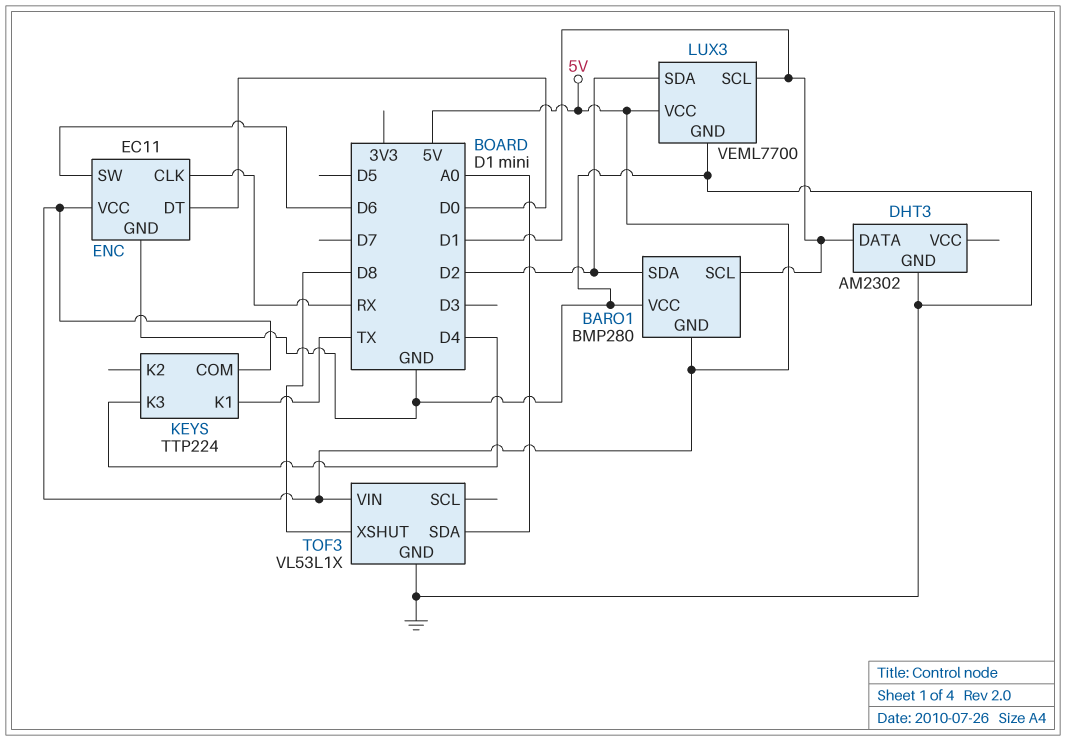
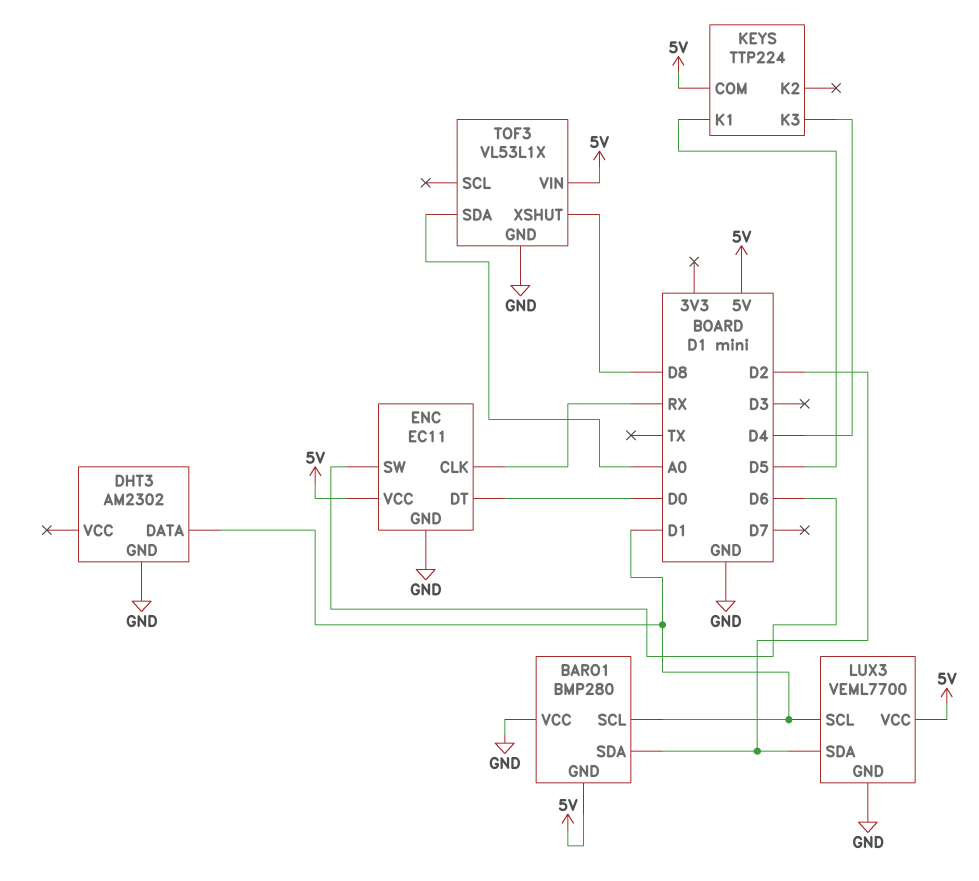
KEYS pin K1: TX -> D5

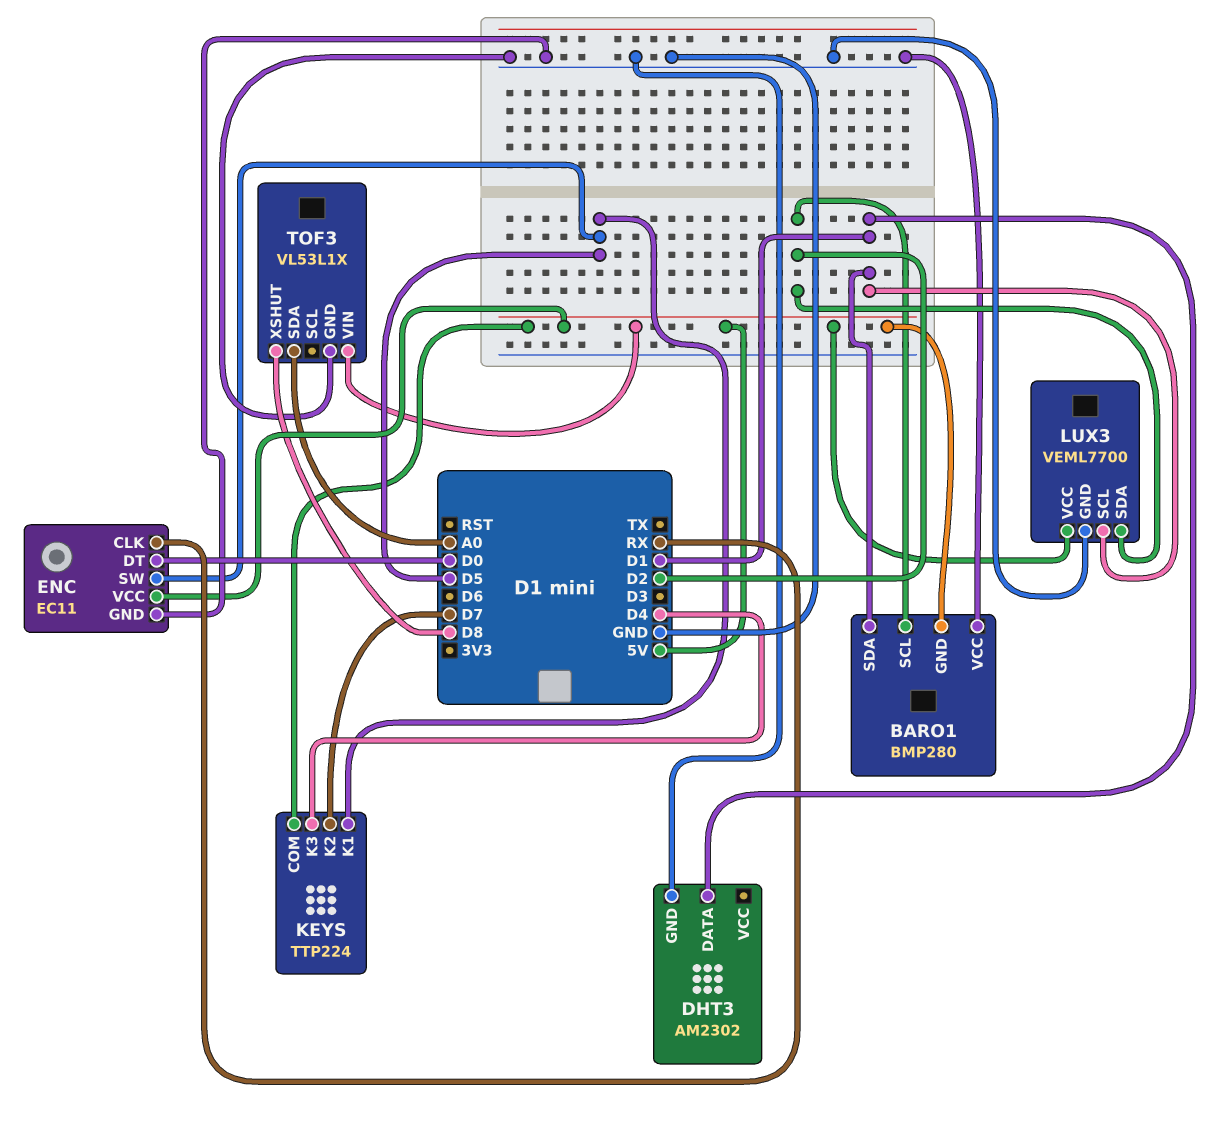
BARO1 pin SCL: D1 -> D2
BARO1 pin SDA: D2 -> D1
ENC pin SW: D6 -> D5
KEYS pin K2: none -> D7

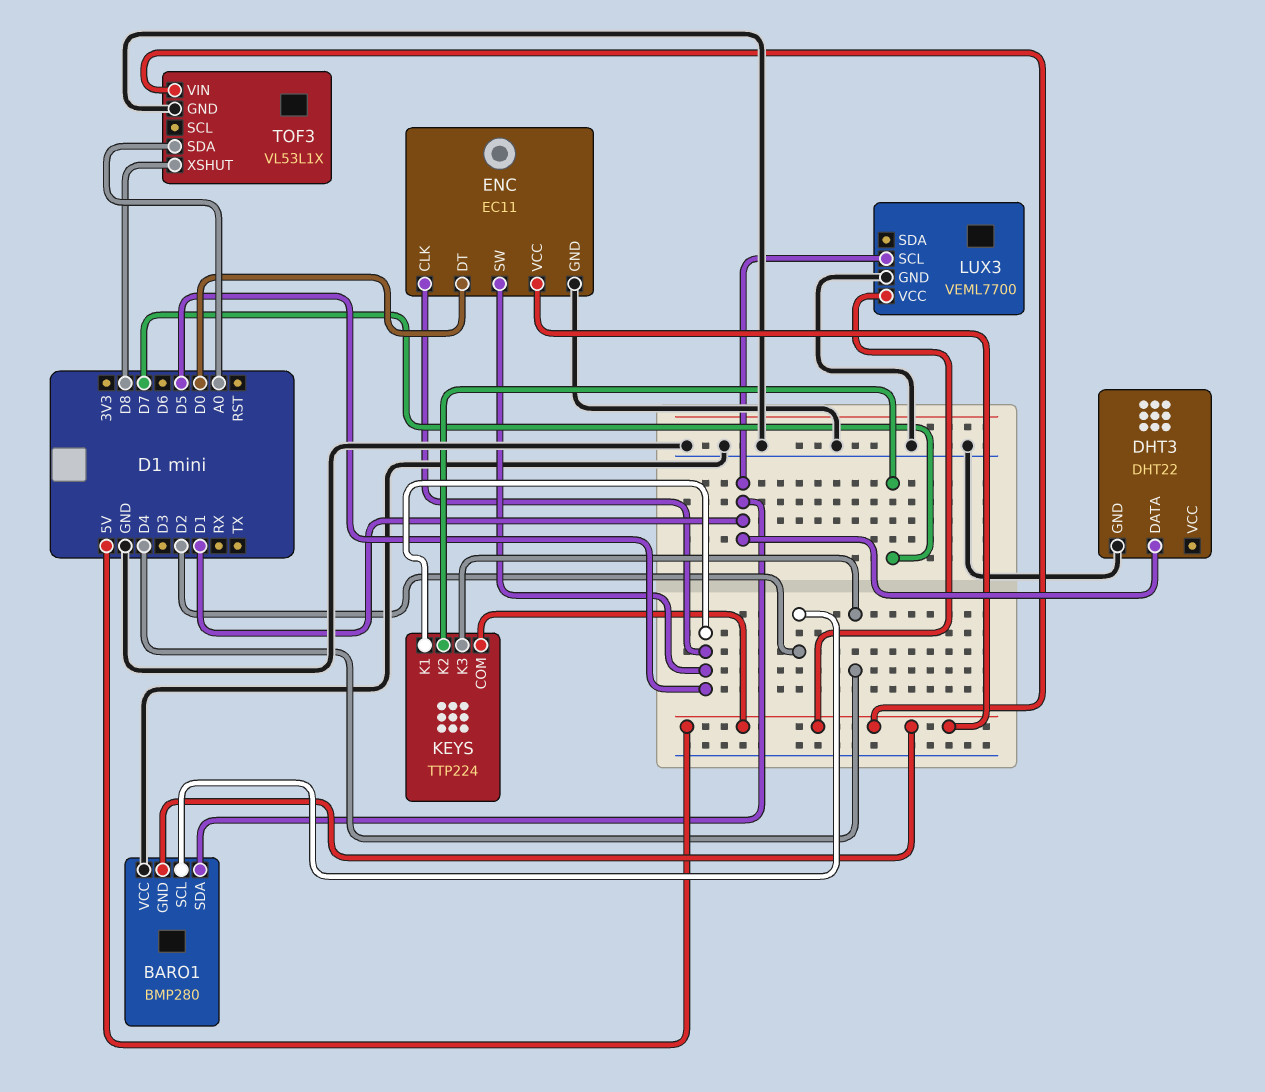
DHT3: AM2302 -> DHT22
ENC pin CLK: RX -> D5
LUX3 pin SDA: D2 -> none

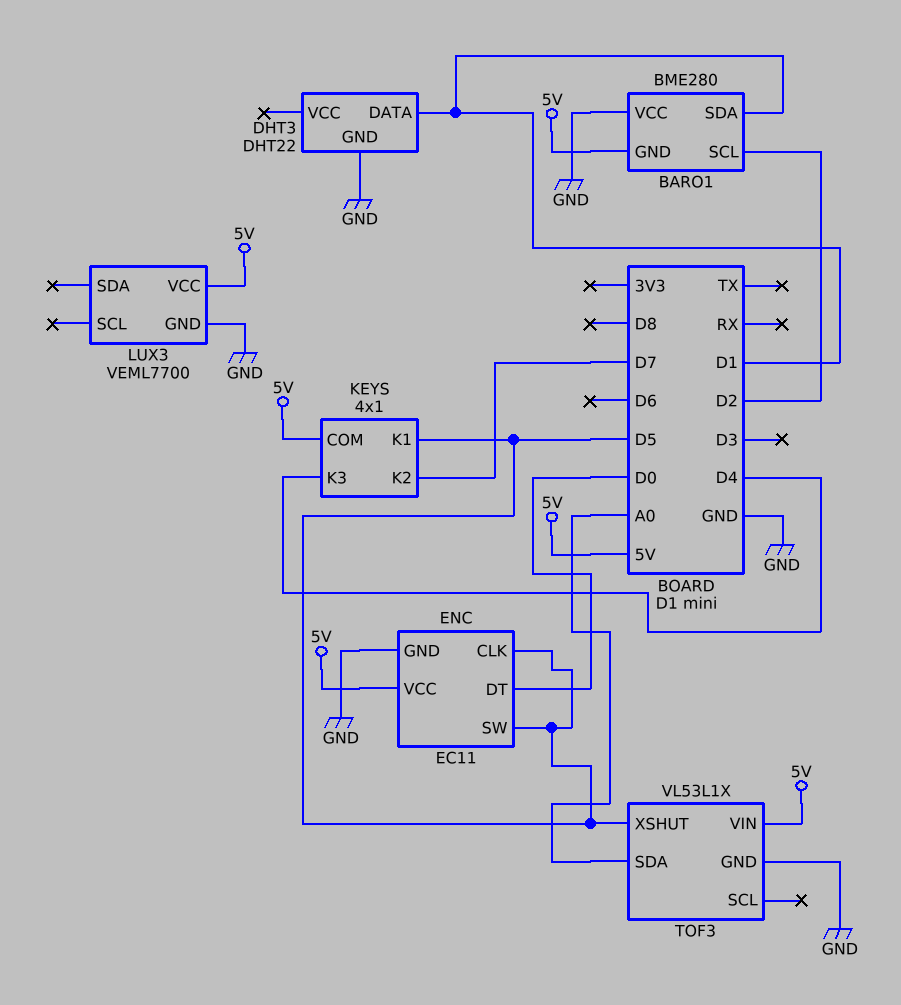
BARO1: BMP280 -> BME280
KEYS: TTP224 -> 4x1
LUX3 pin SCL: D1 -> none
TOF3 pin XSHUT: D8 -> D5

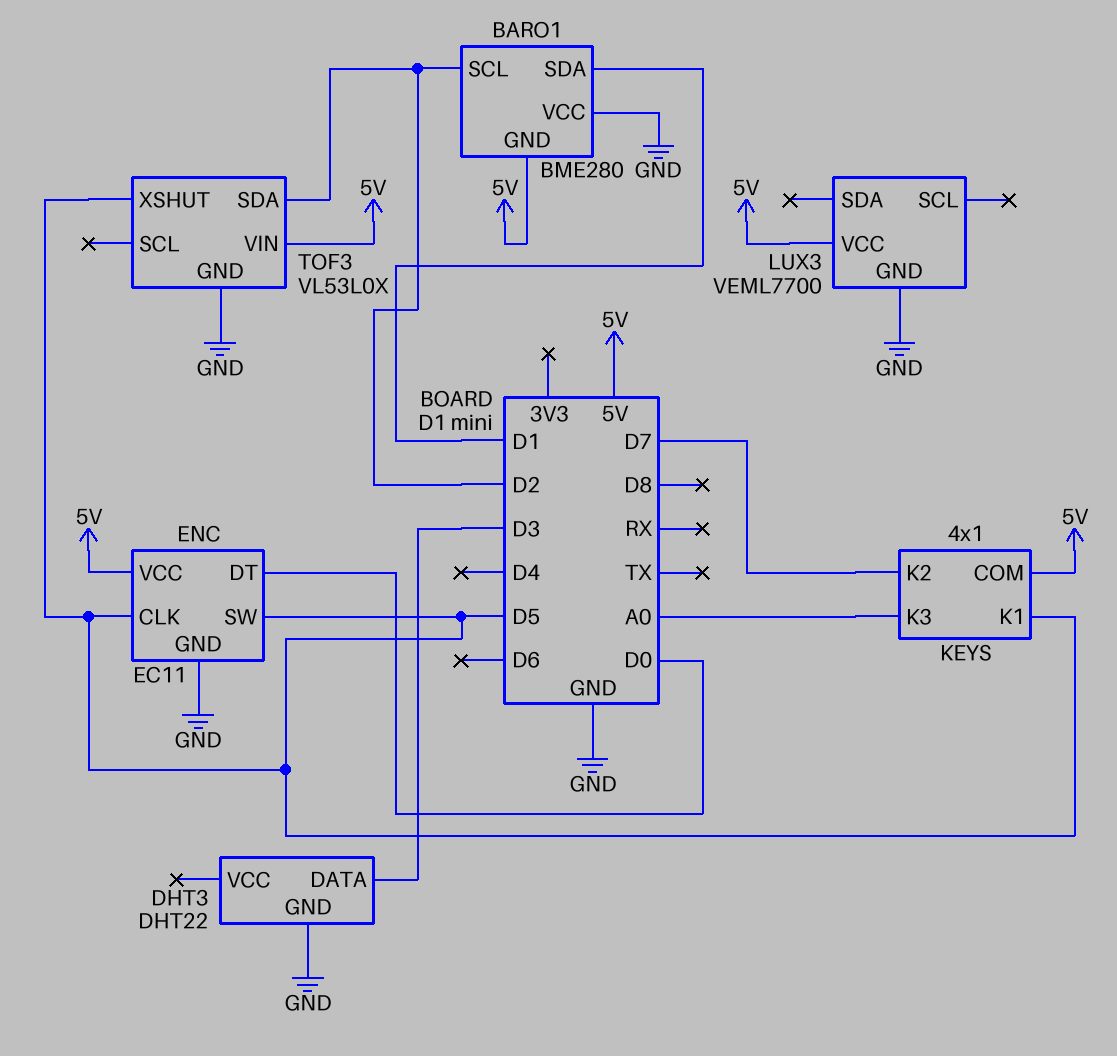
DHT3 pin DATA: D1 -> D3
KEYS pin K3: D4 -> A0
TOF3: VL53L1X -> VL53L0X
TOF3 pin SDA: A0 -> D2

